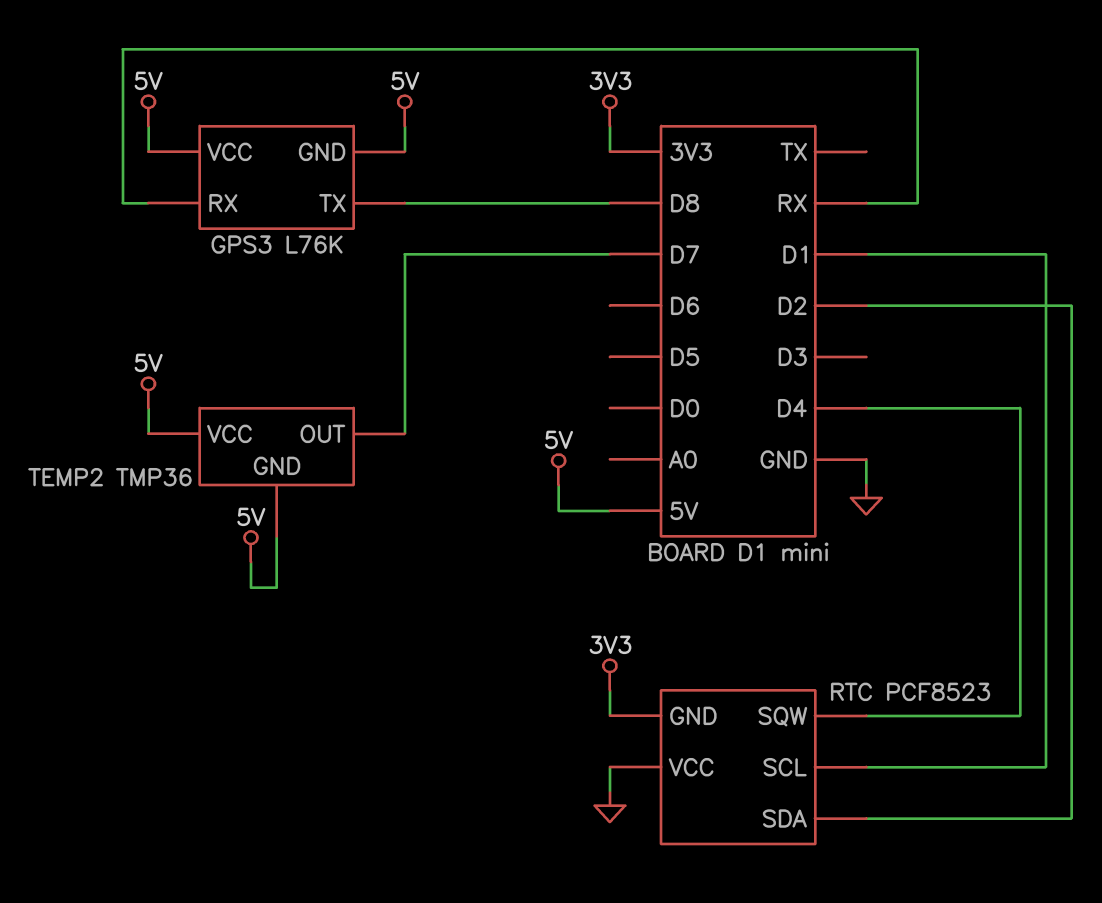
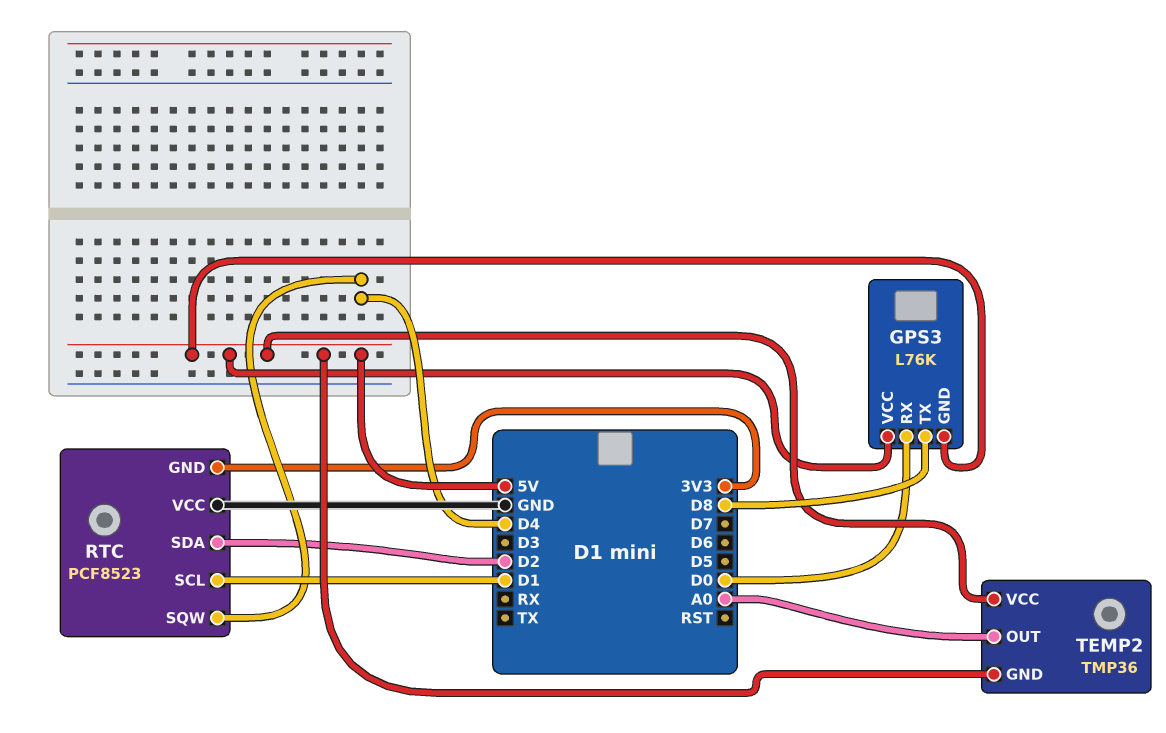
GPS3 pin RX: RX -> D0
TEMP2 pin OUT: D7 -> A0

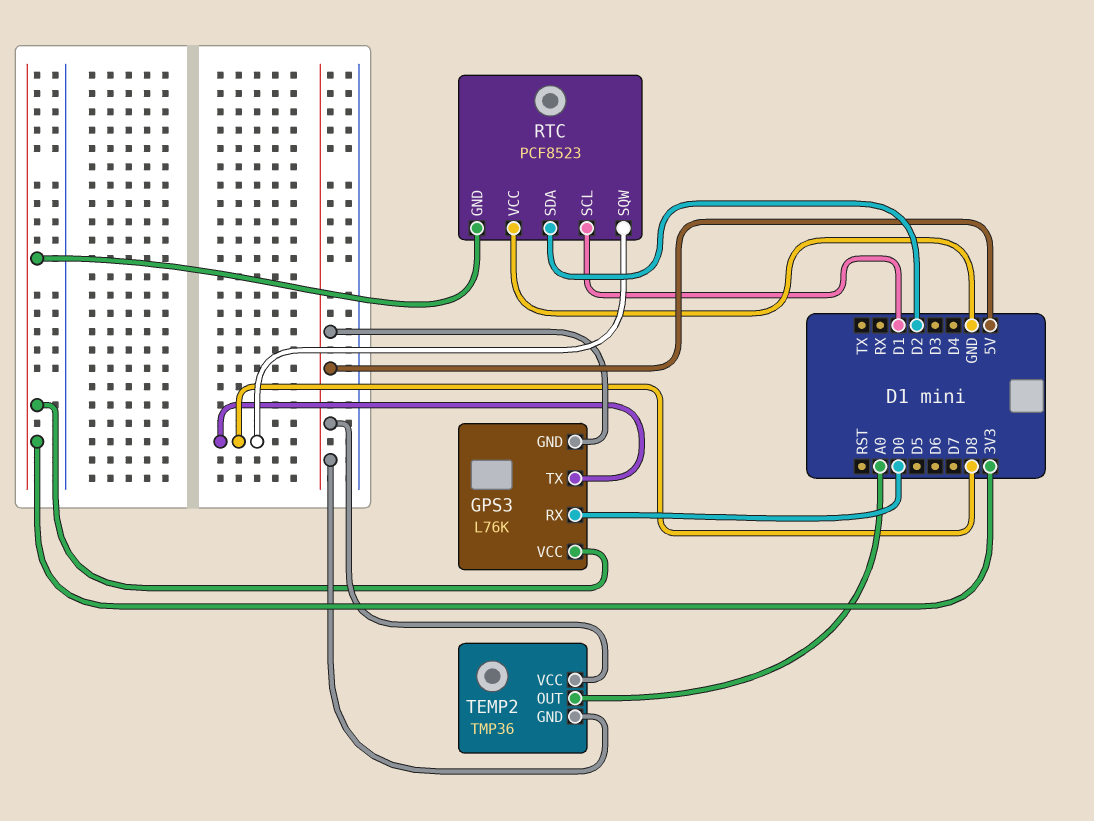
GPS3 pin VCC: 5V -> 3V3
RTC pin SQW: D4 -> D8

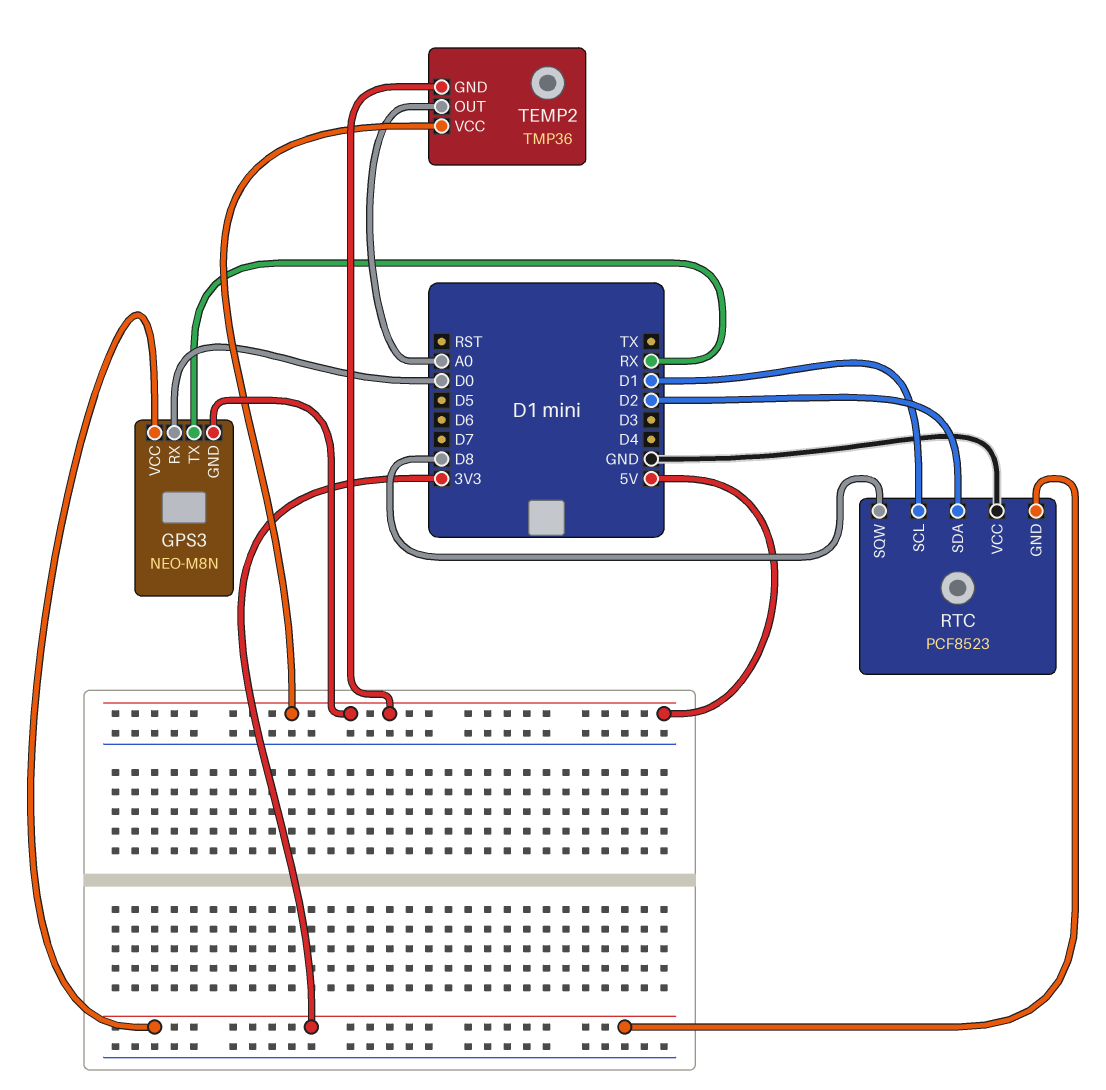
GPS3: L76K -> NEO-M8N
GPS3 pin TX: D8 -> RX

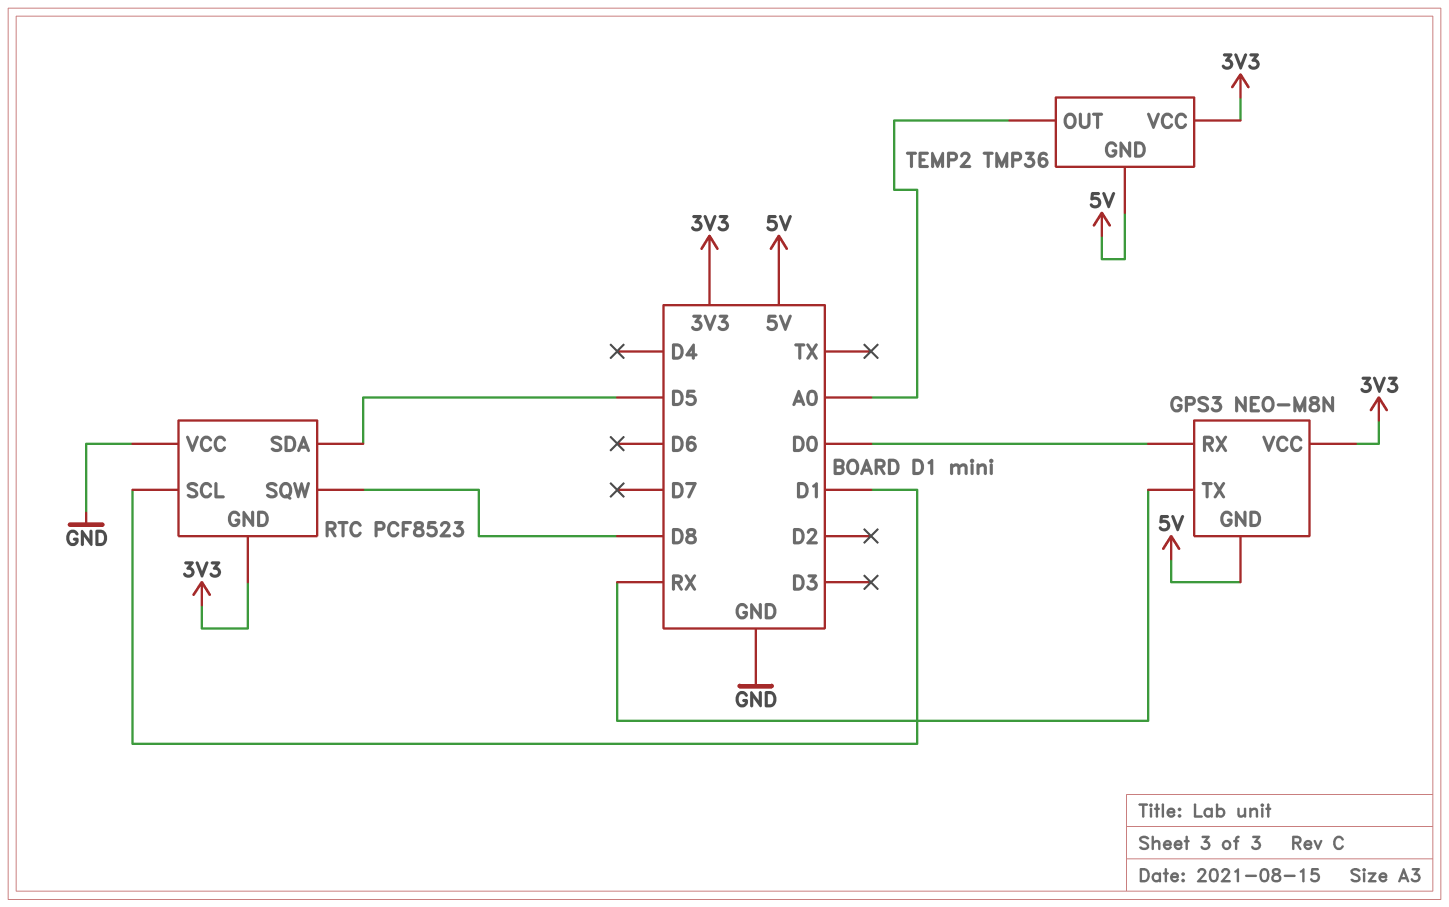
RTC pin SDA: D2 -> D5
TEMP2 pin VCC: 5V -> 3V3

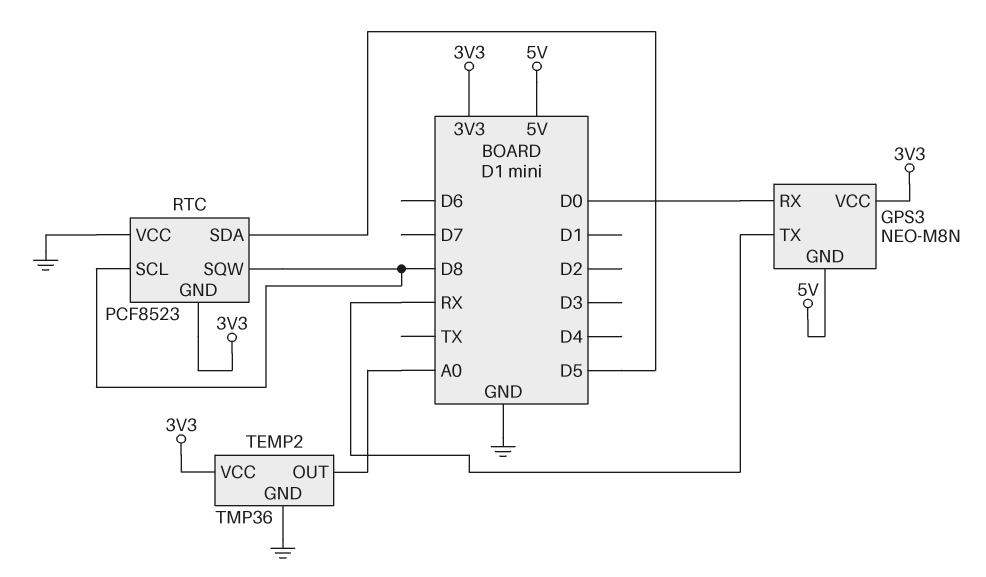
RTC pin SCL: D1 -> D8
TEMP2 pin GND: 5V -> GND

